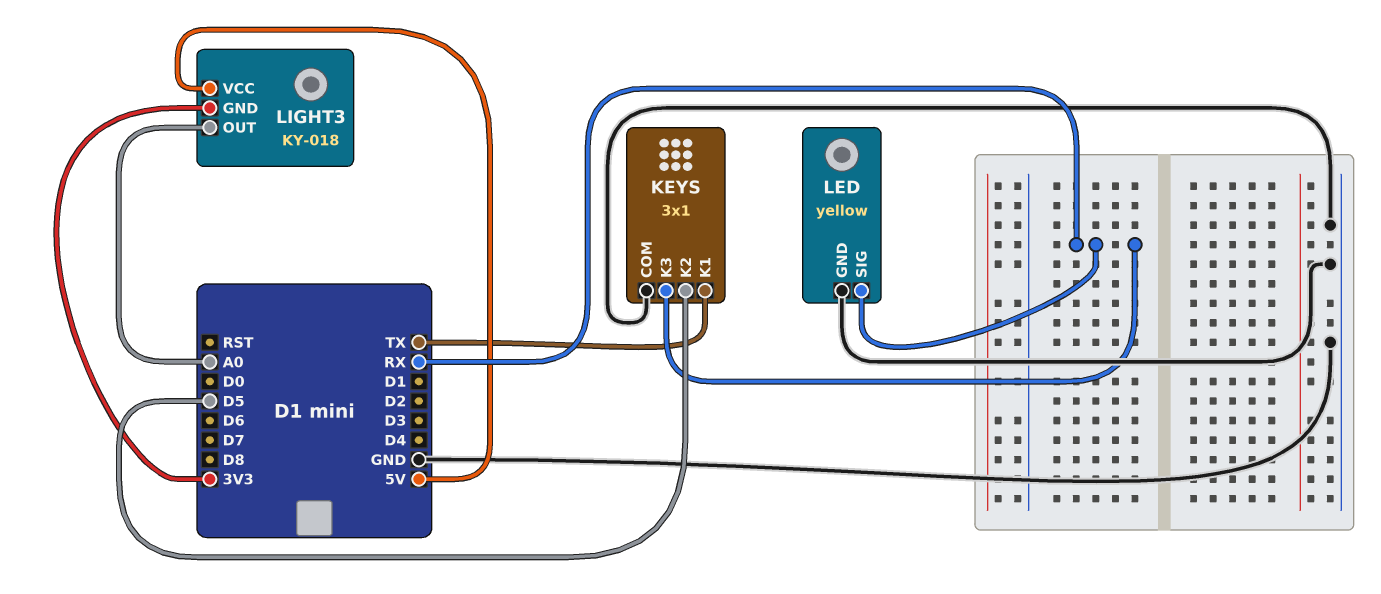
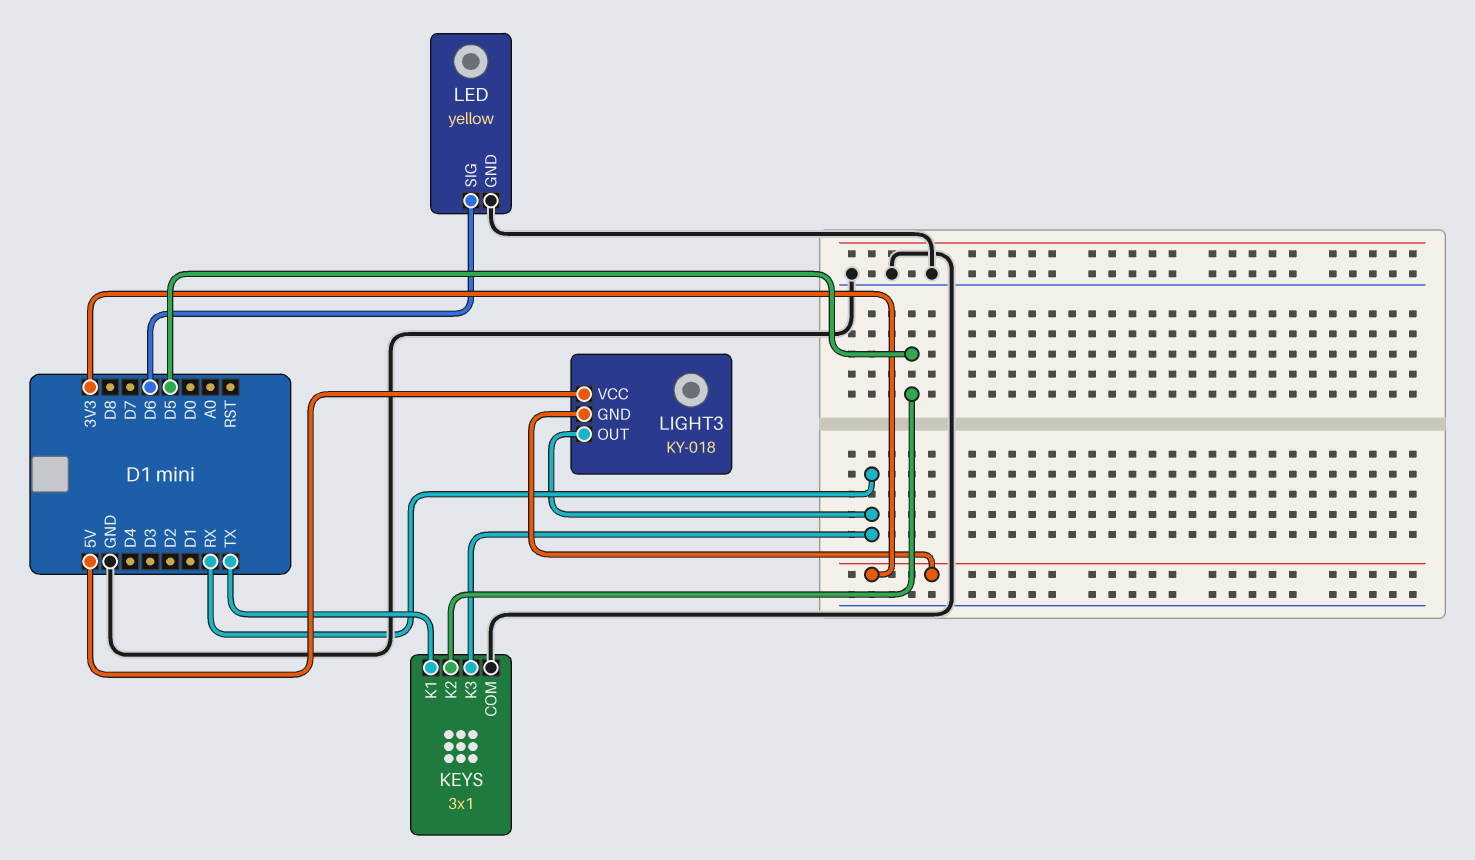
LED pin SIG: RX -> D6
LIGHT3 pin OUT: A0 -> RX

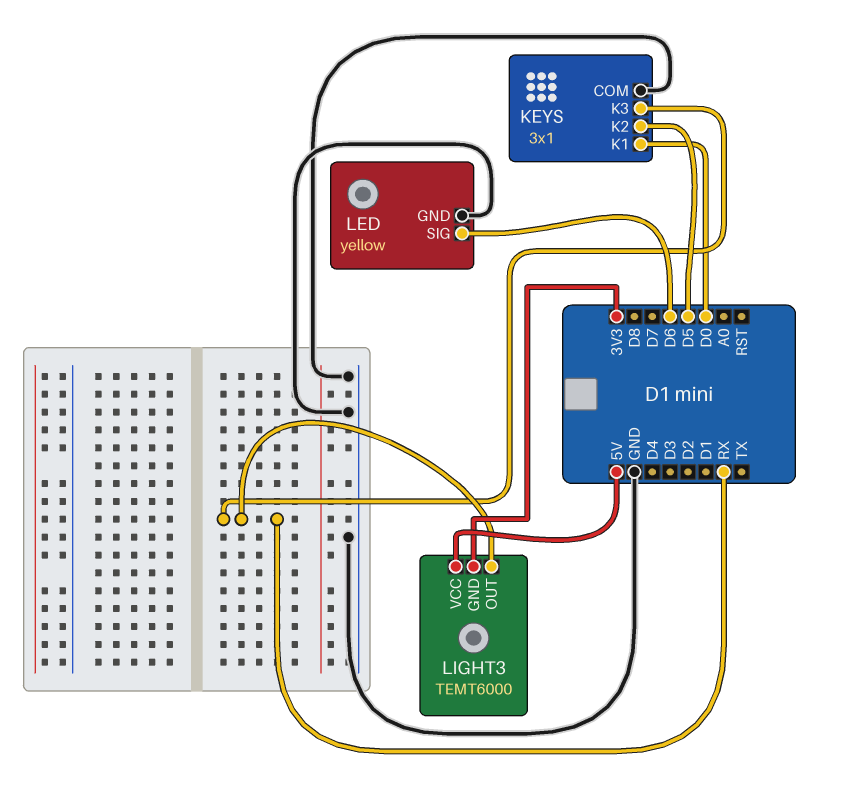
KEYS pin K1: TX -> D0
LIGHT3: KY-018 -> TEMT6000

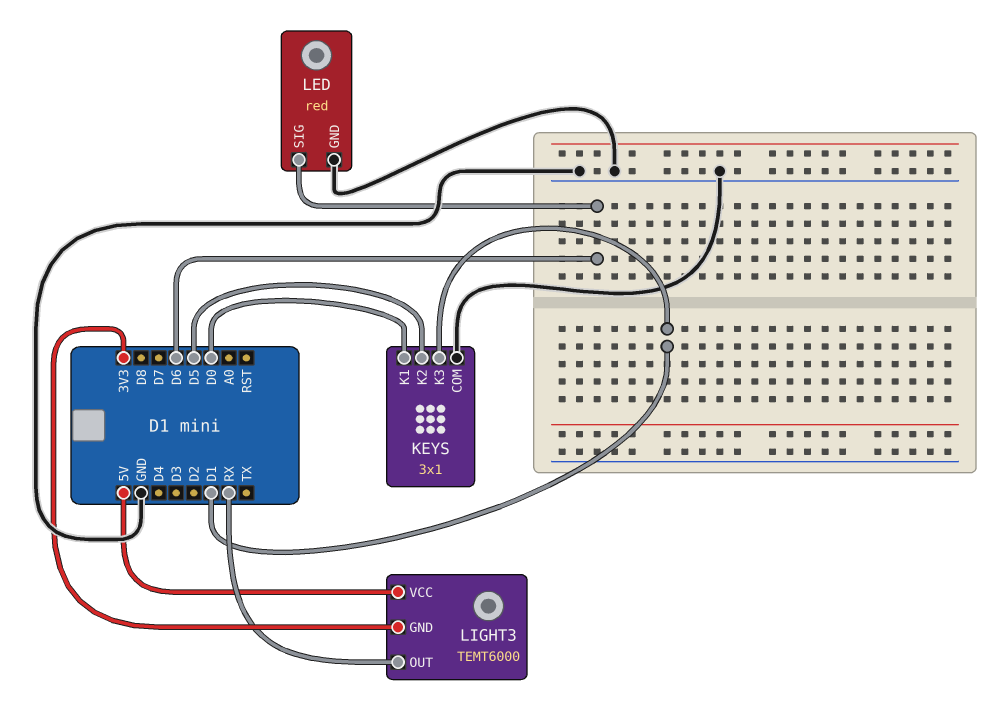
KEYS pin K3: RX -> D1
LED: yellow -> red

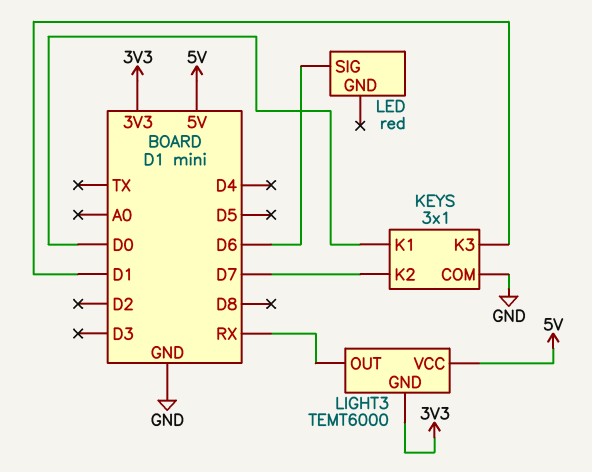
KEYS pin K2: D5 -> D7
LED pin GND: GND -> none

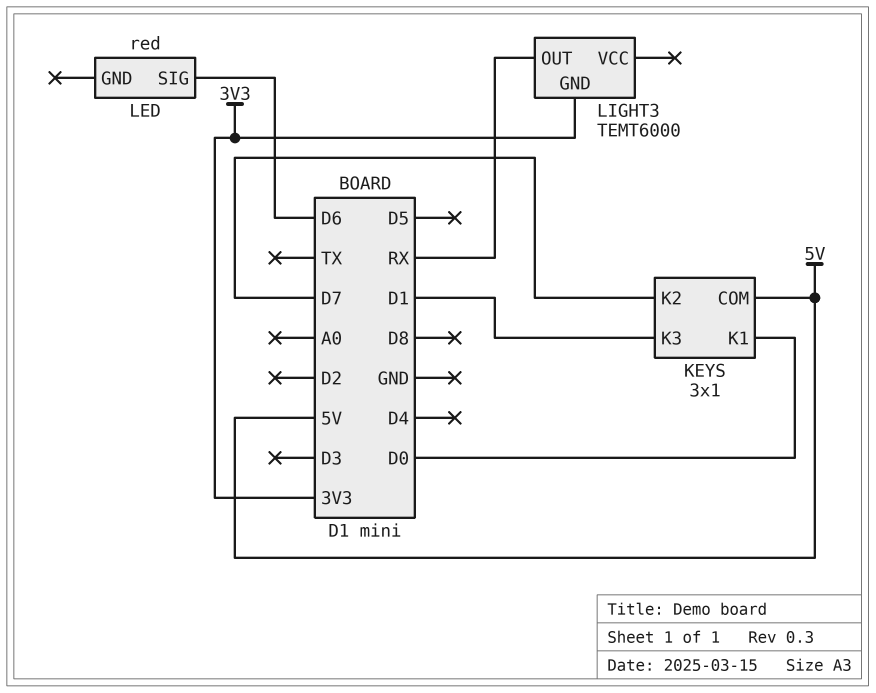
KEYS pin COM: GND -> 5V
LIGHT3 pin VCC: 5V -> none

